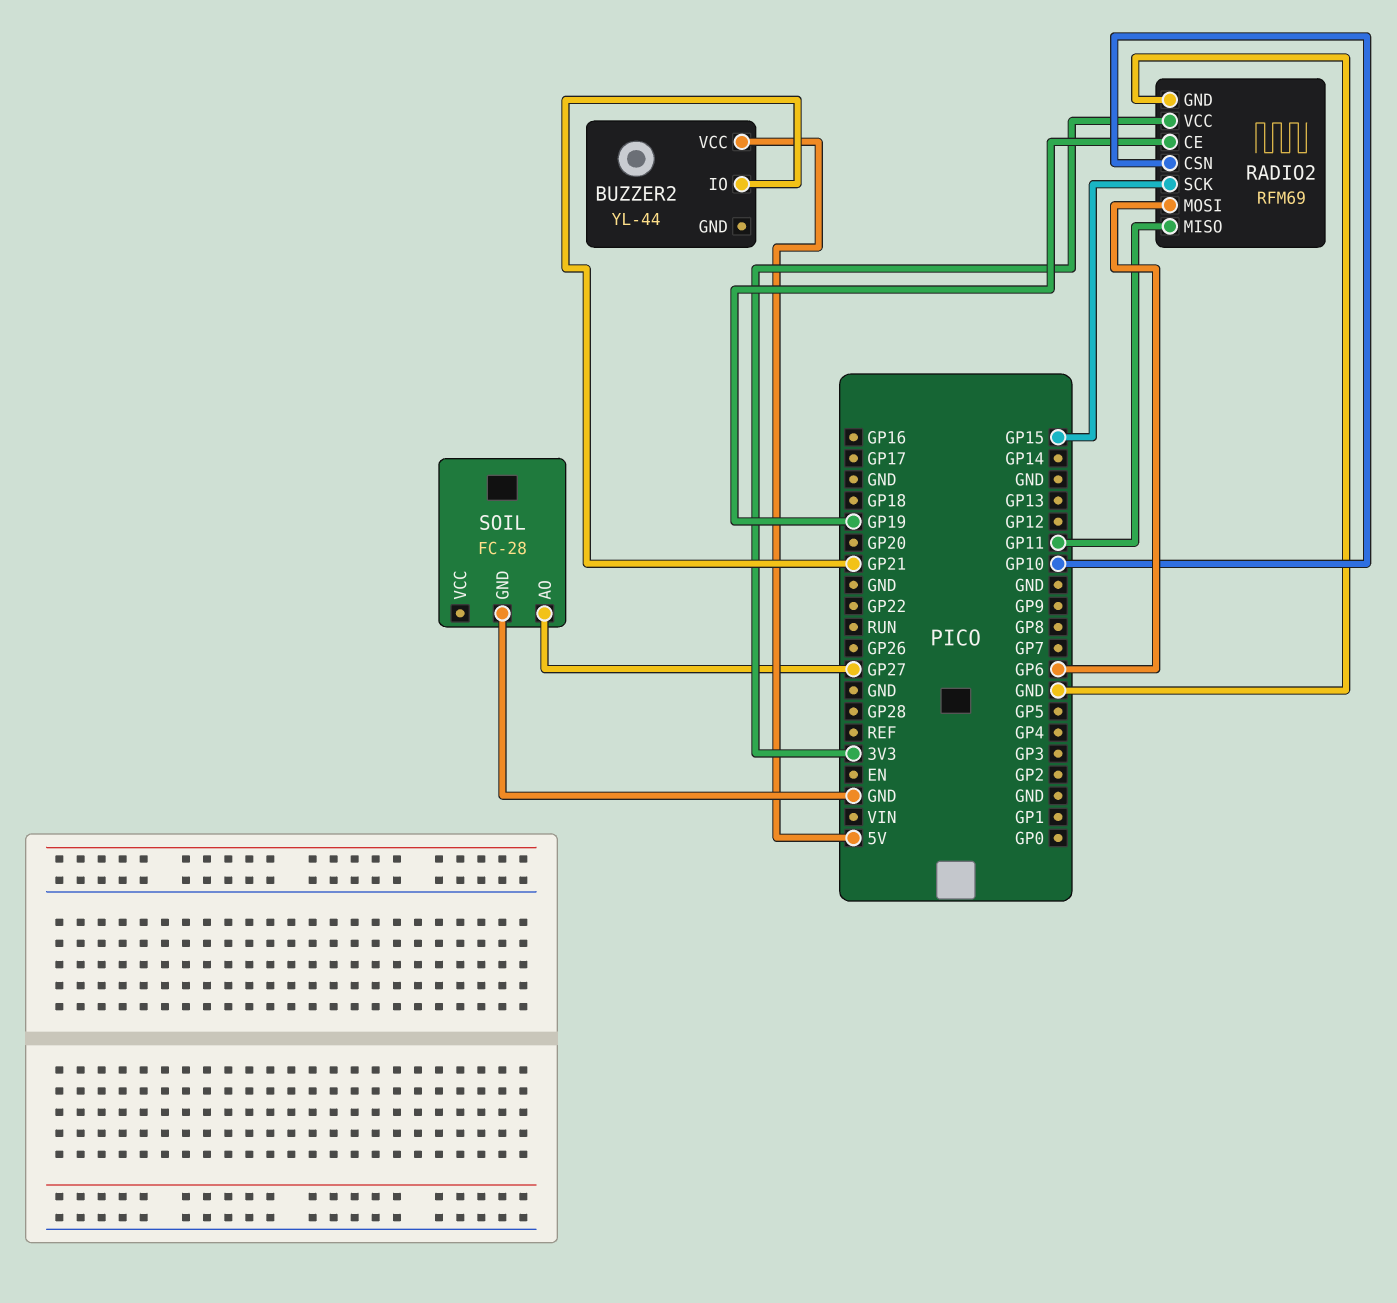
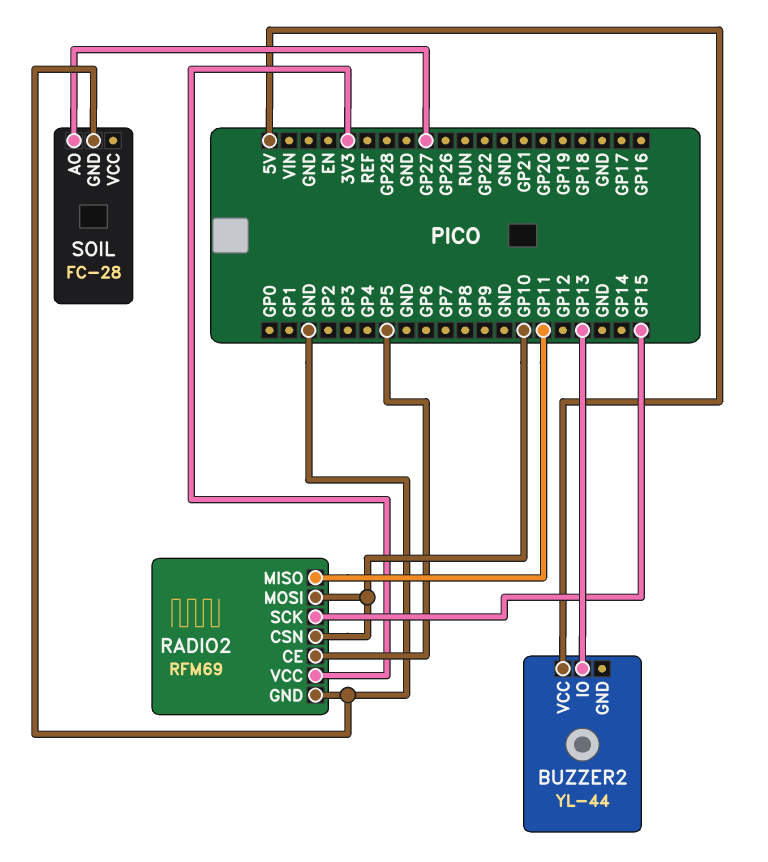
BUZZER2 pin IO: GP21 -> GP13
RADIO2 pin CE: GP19 -> GP5
RADIO2 pin MOSI: GP6 -> GP10

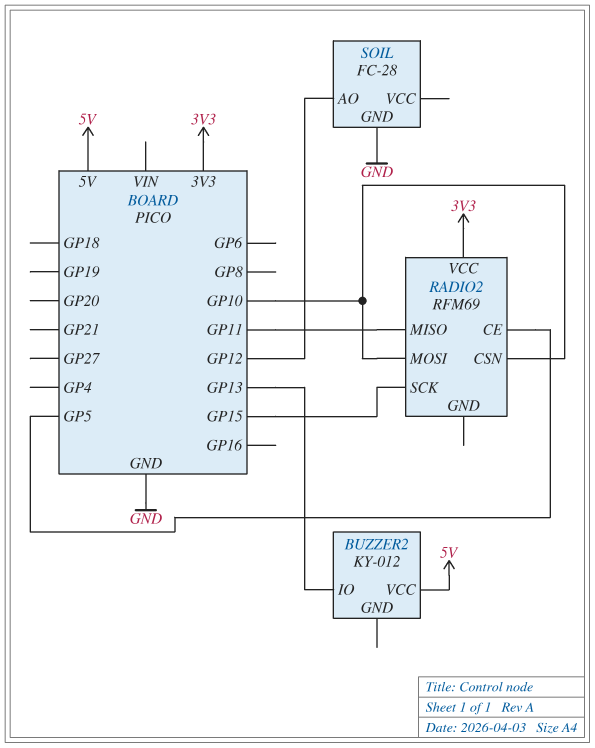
BUZZER2: YL-44 -> KY-012
RADIO2 pin GND: GND -> none
SOIL pin AO: GP27 -> GP12

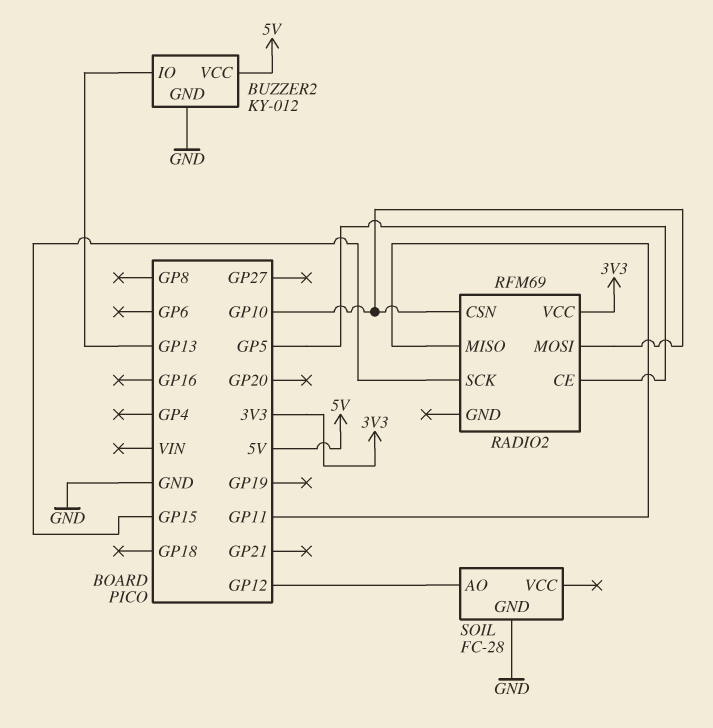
BUZZER2 pin GND: none -> GND

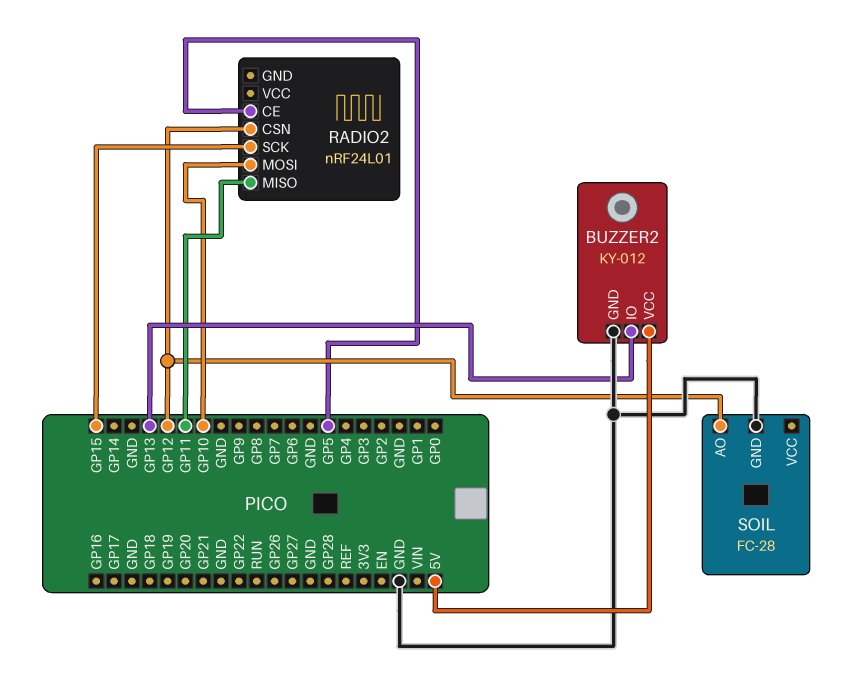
RADIO2: RFM69 -> nRF24L01
RADIO2 pin CSN: GP10 -> GP12
RADIO2 pin VCC: 3V3 -> none

